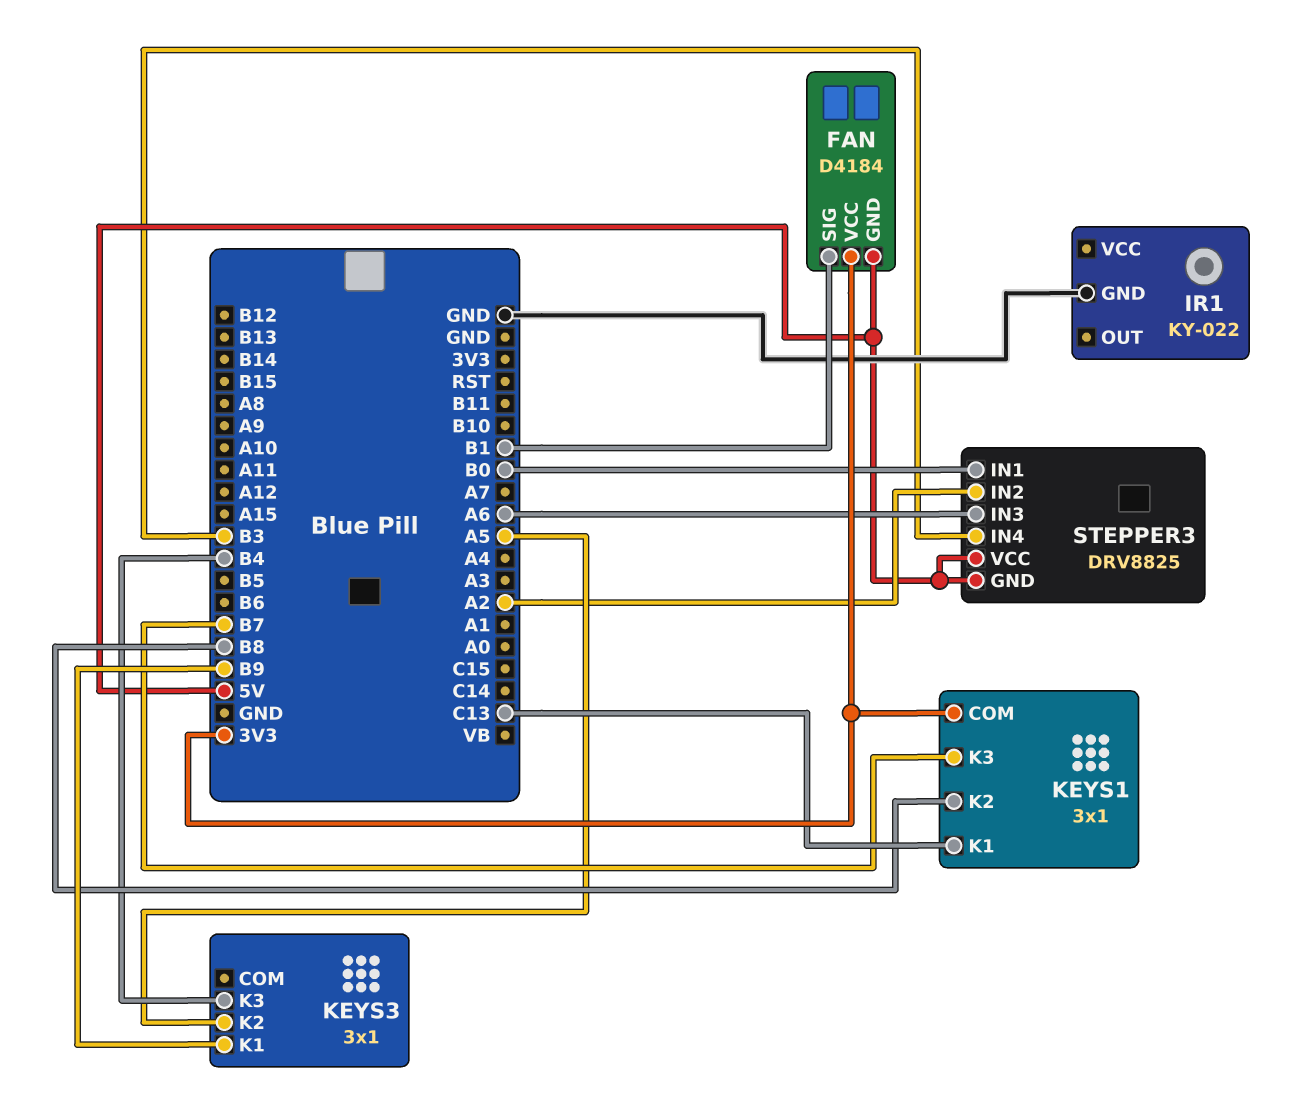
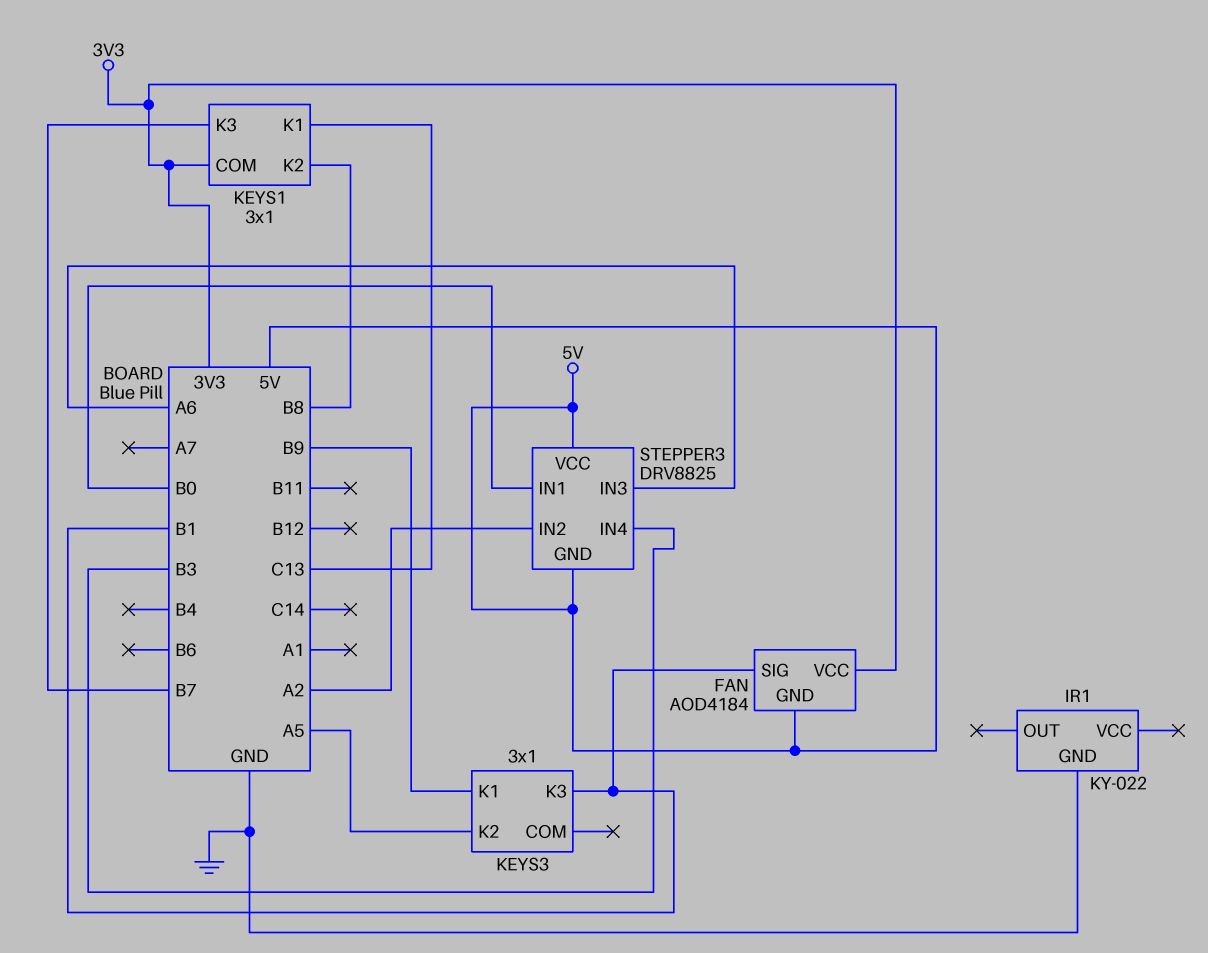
FAN: D4184 -> AOD4184
KEYS3 pin K3: B4 -> B1

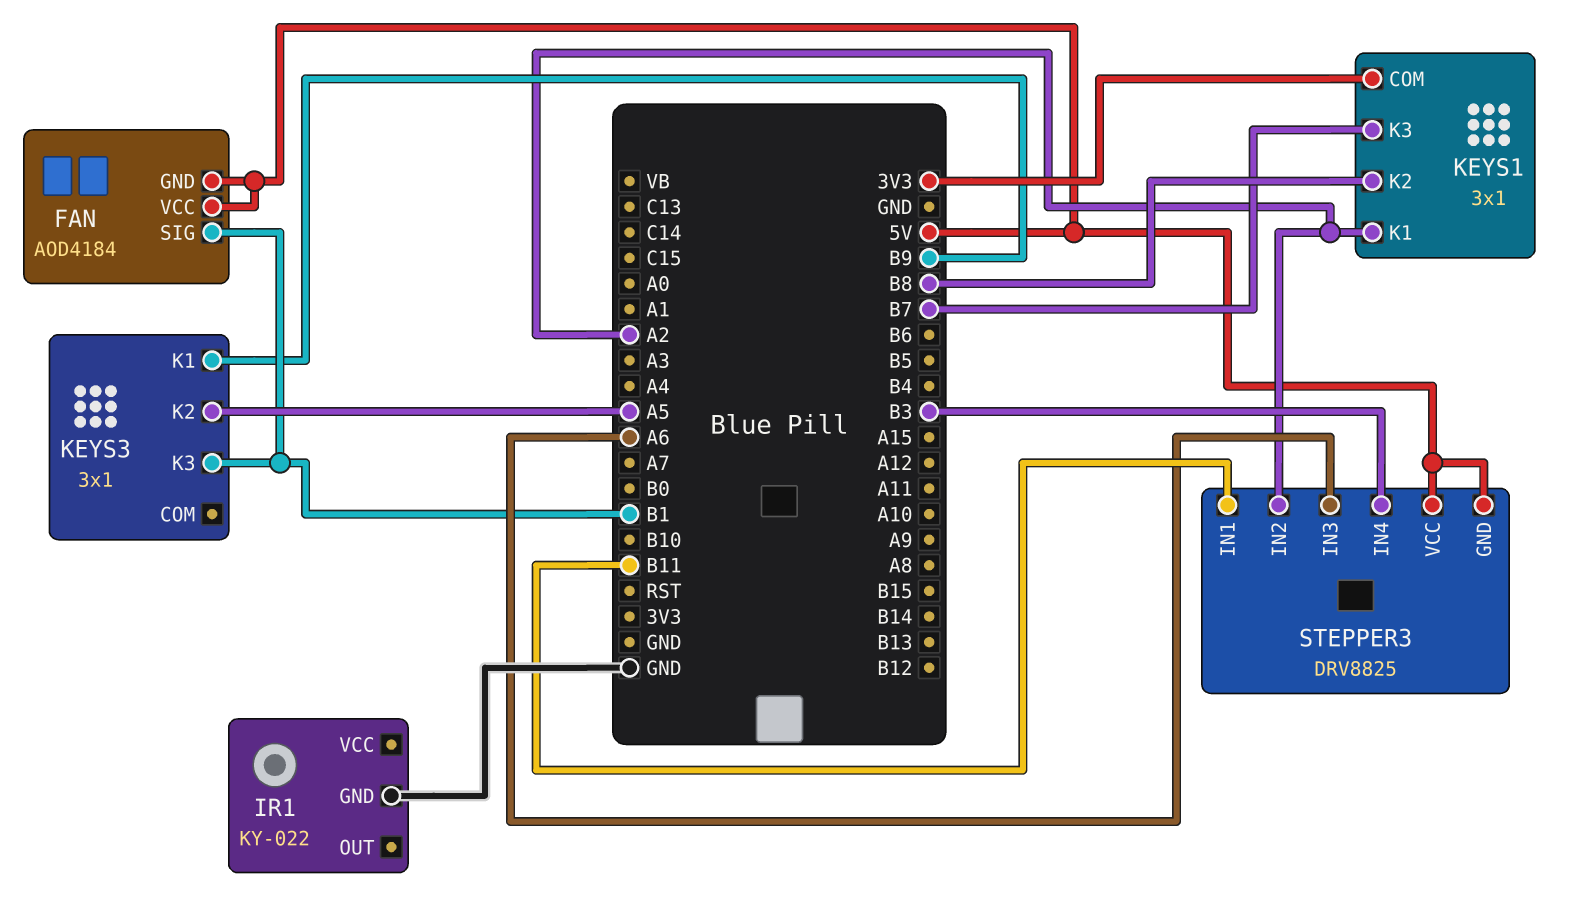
FAN pin VCC: 3V3 -> 5V
KEYS1 pin K1: C13 -> A2
STEPPER3 pin IN1: B0 -> B11

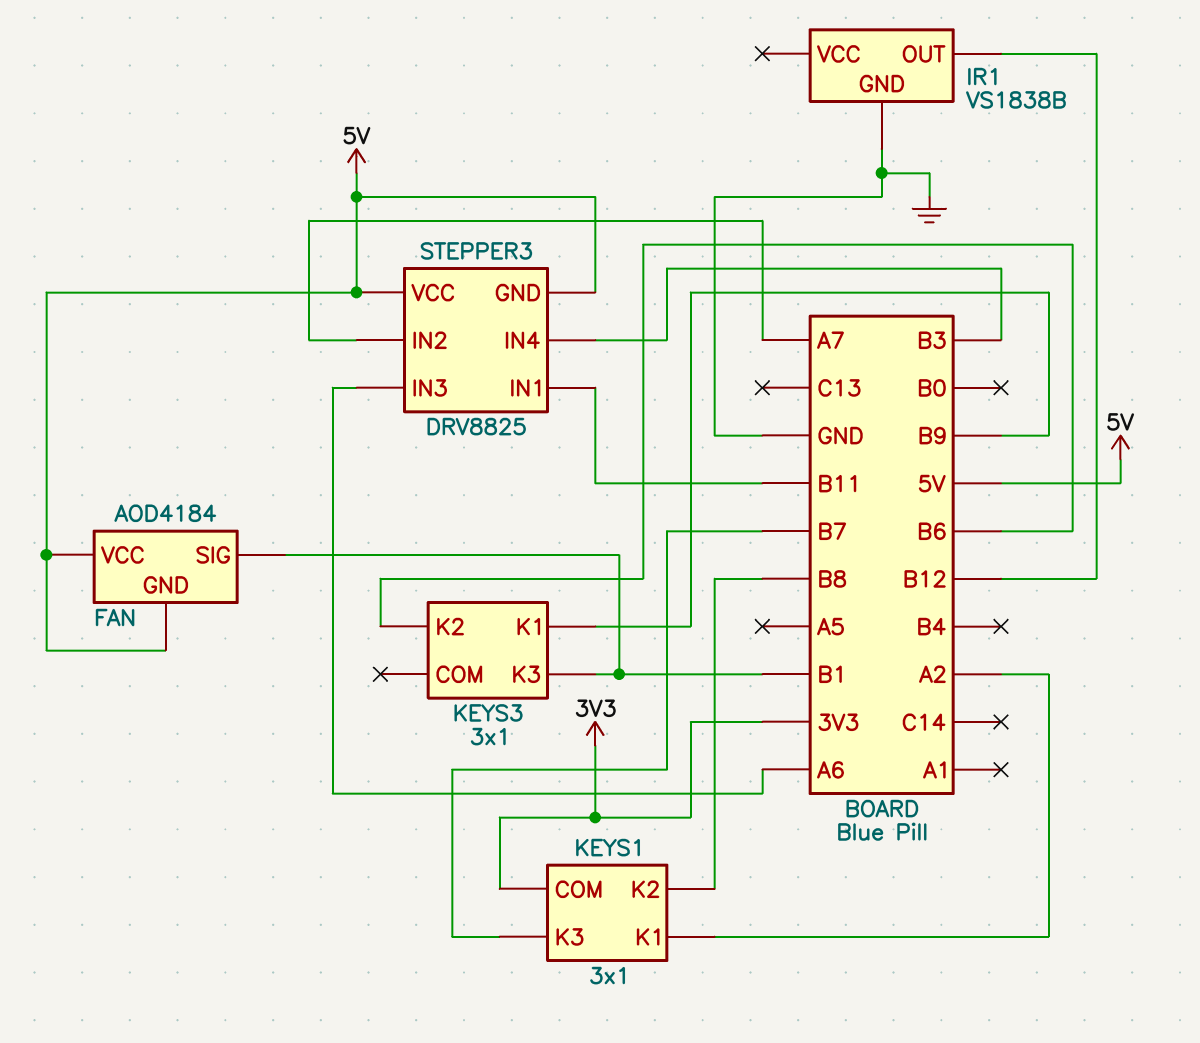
IR1: KY-022 -> VS1838B
IR1 pin OUT: none -> B12
KEYS3 pin K2: A5 -> B6
STEPPER3 pin IN2: A2 -> A7

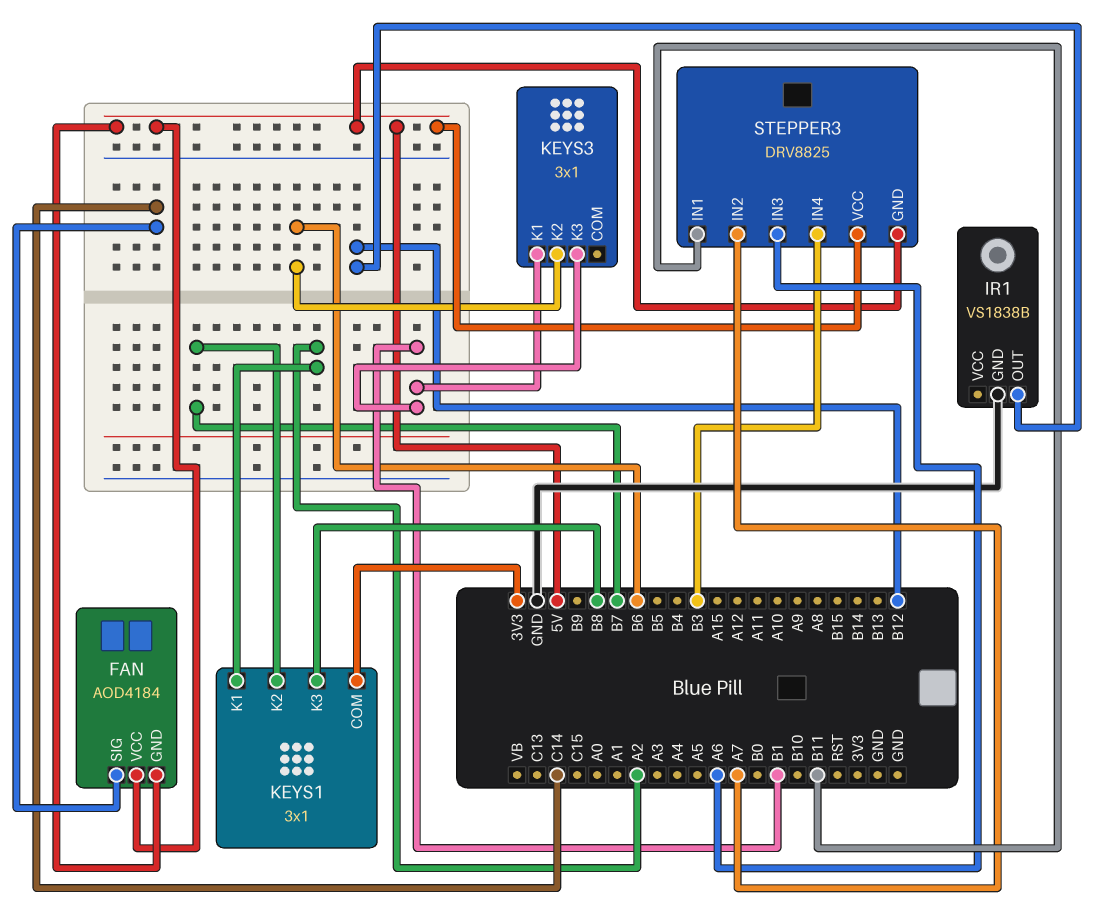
FAN pin SIG: B1 -> C14
KEYS1 pin K2: B8 -> B7
KEYS1 pin K3: B7 -> B8
KEYS3 pin K1: B9 -> B1

